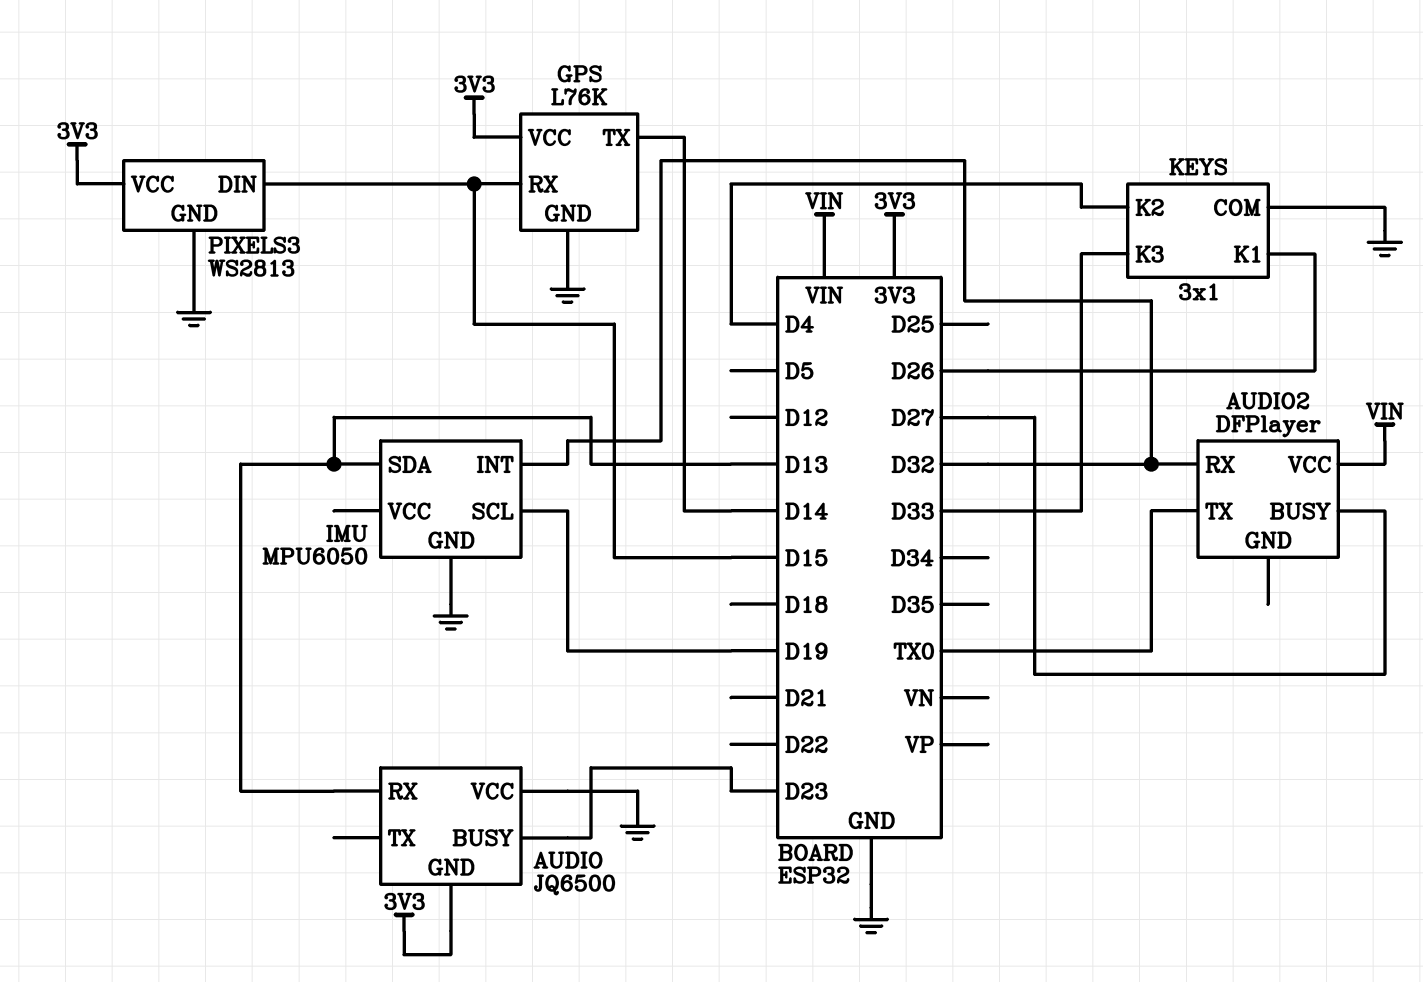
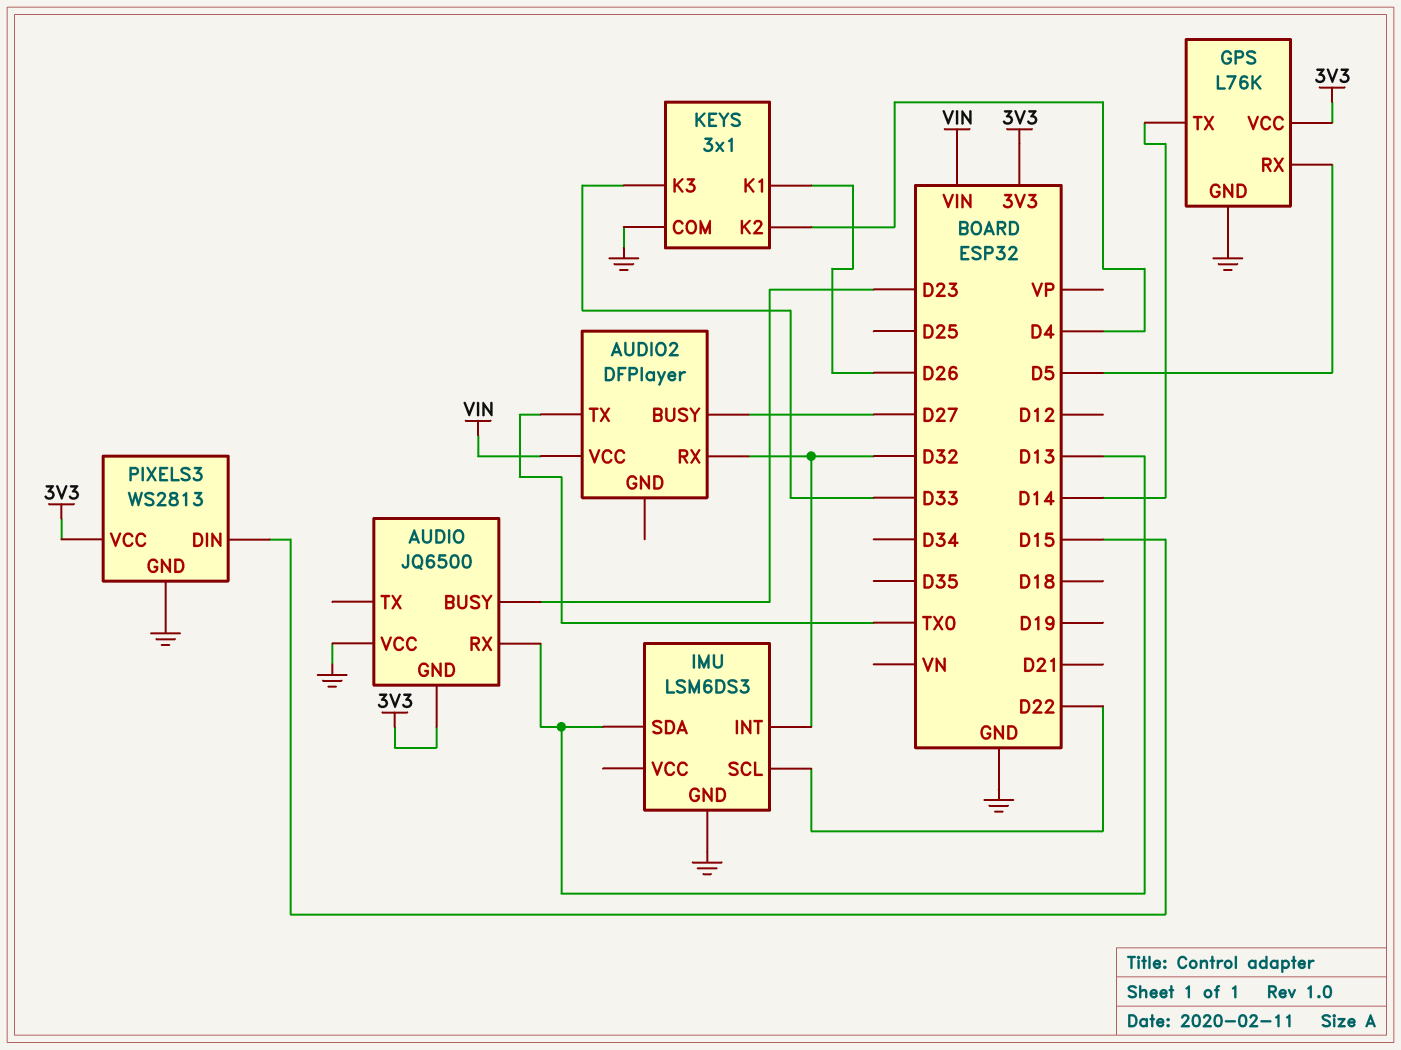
GPS pin RX: D15 -> D5
IMU: MPU6050 -> LSM6DS3
IMU pin SCL: D19 -> D22

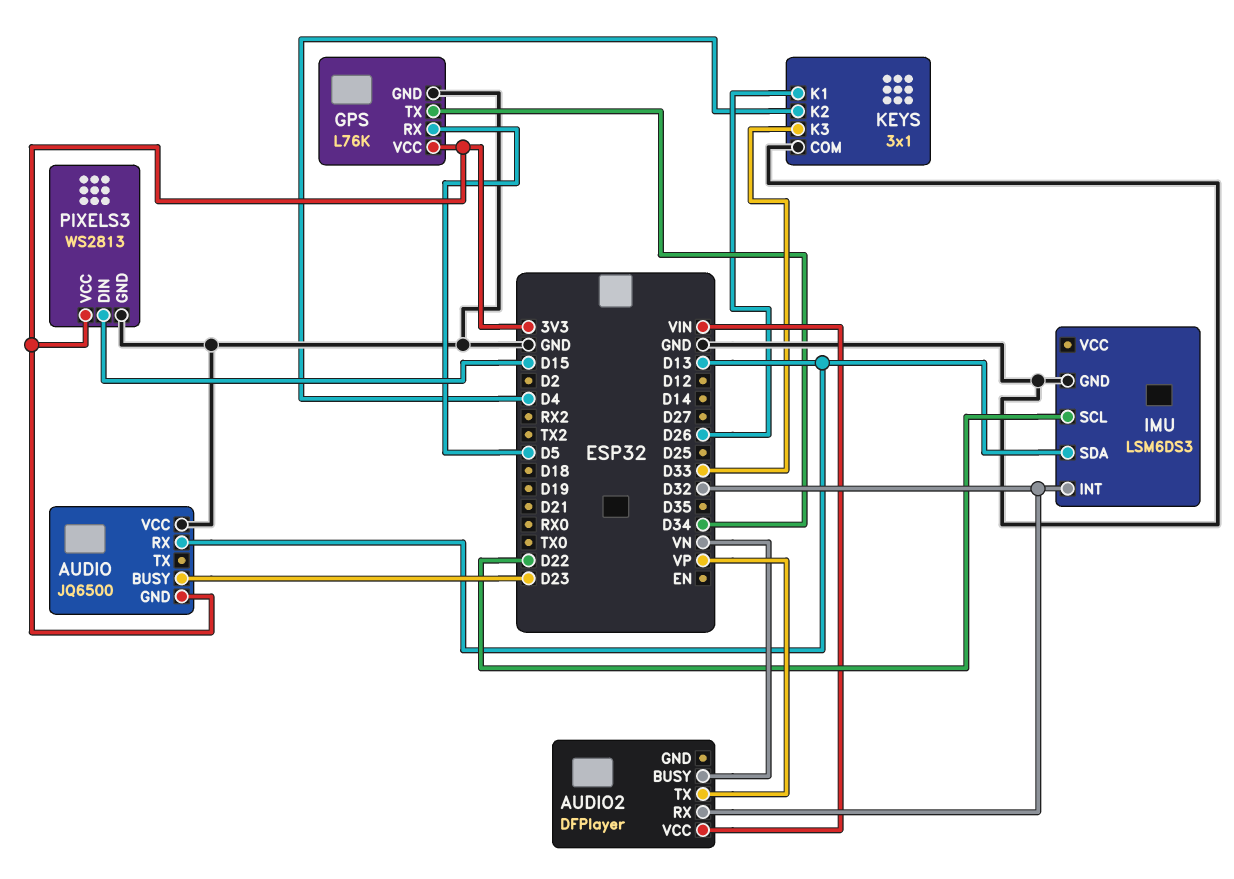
AUDIO2 pin BUSY: D27 -> VN
AUDIO2 pin TX: TX0 -> VP
GPS pin TX: D14 -> D34

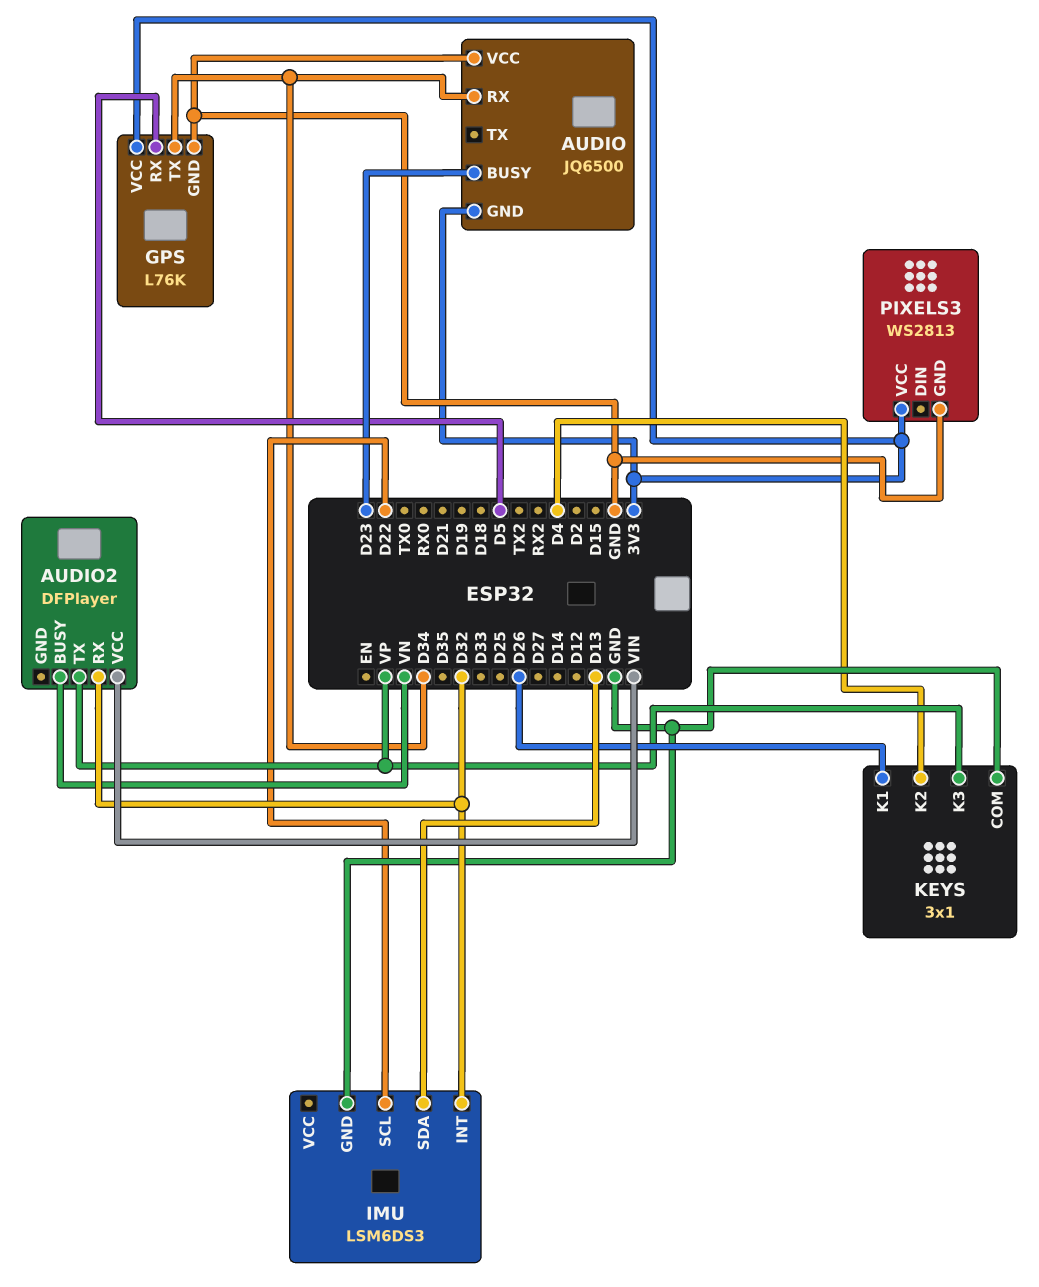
AUDIO pin RX: D13 -> D34
KEYS pin K3: D33 -> VP
PIXELS3 pin DIN: D15 -> none

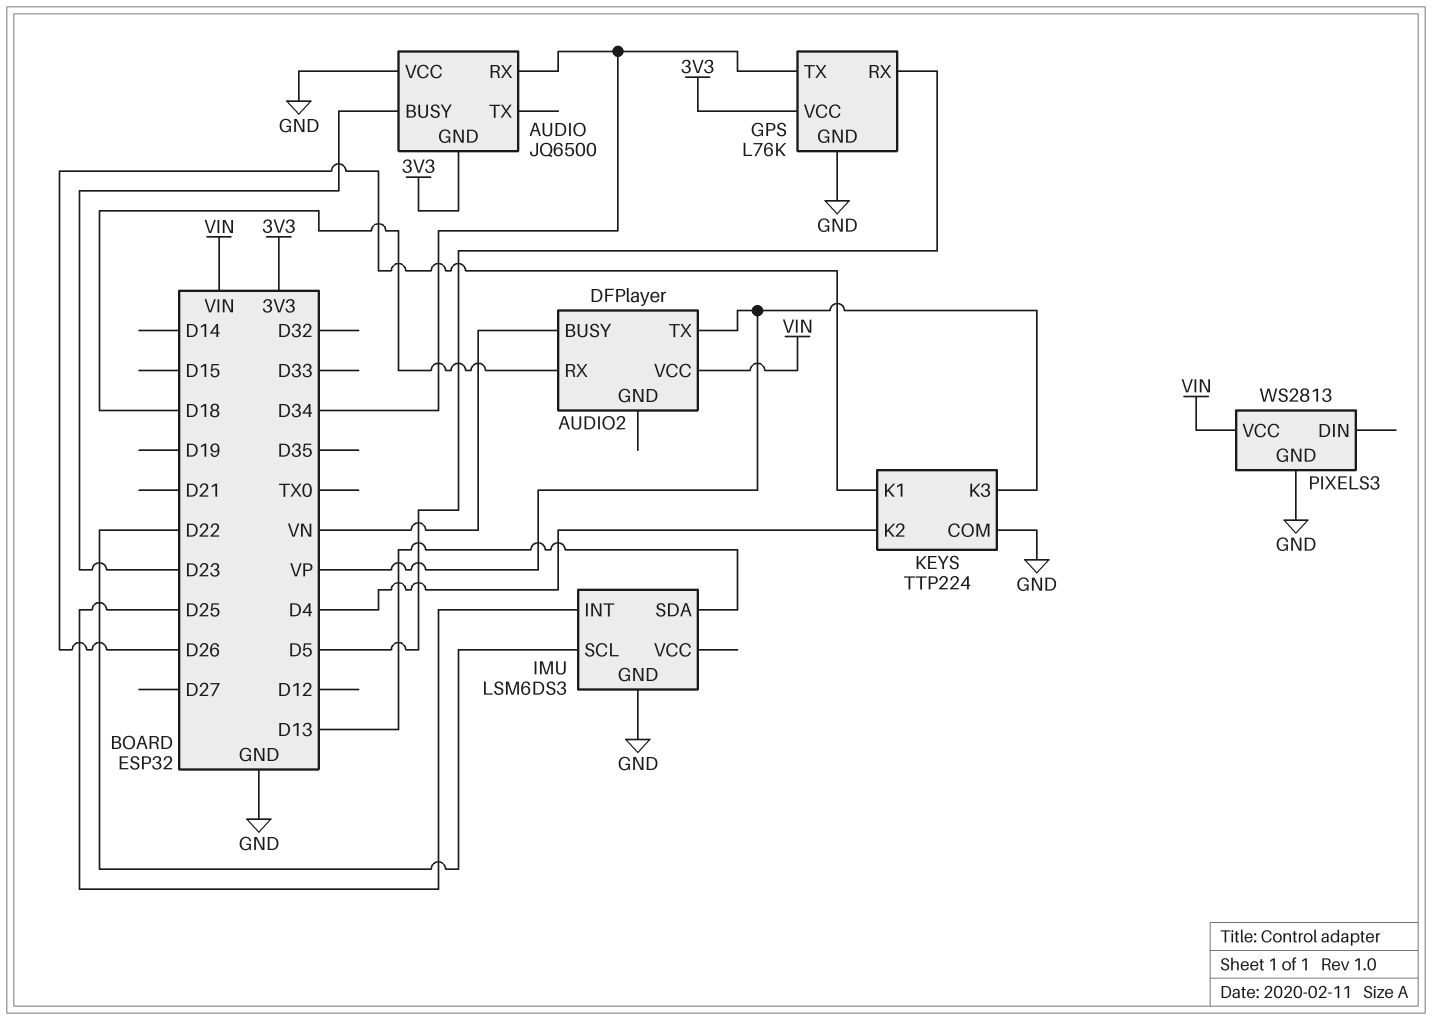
AUDIO2 pin RX: D32 -> D18
IMU pin INT: D32 -> D25
KEYS: 3x1 -> TTP224
PIXELS3 pin VCC: 3V3 -> VIN

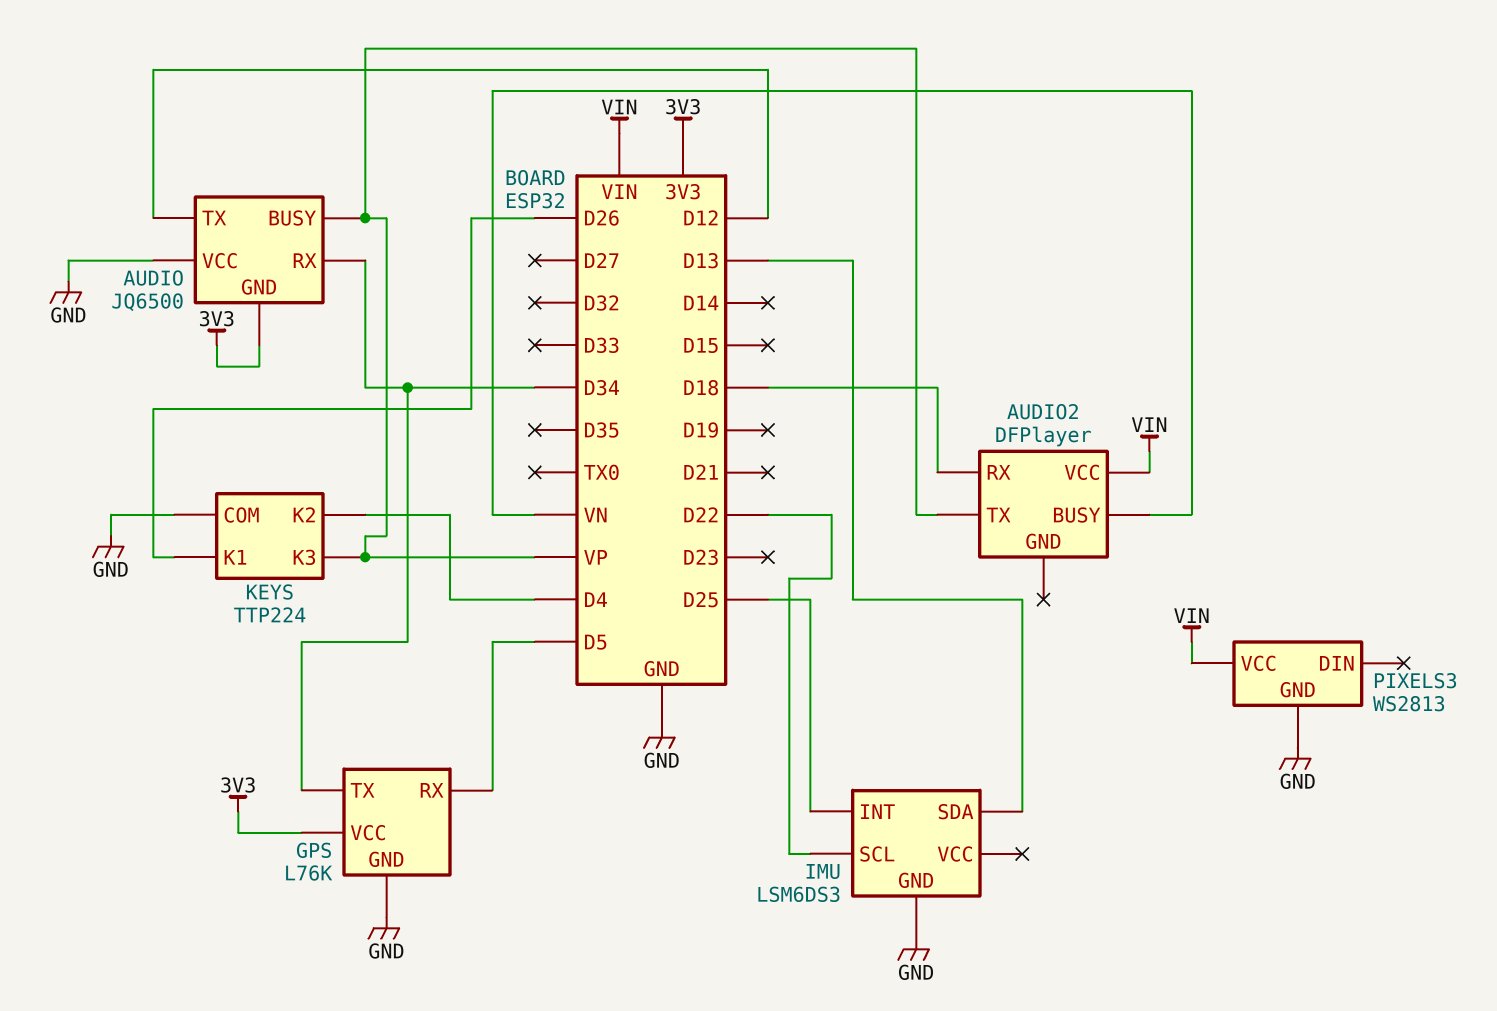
AUDIO pin BUSY: D23 -> VP
AUDIO pin TX: none -> D12

